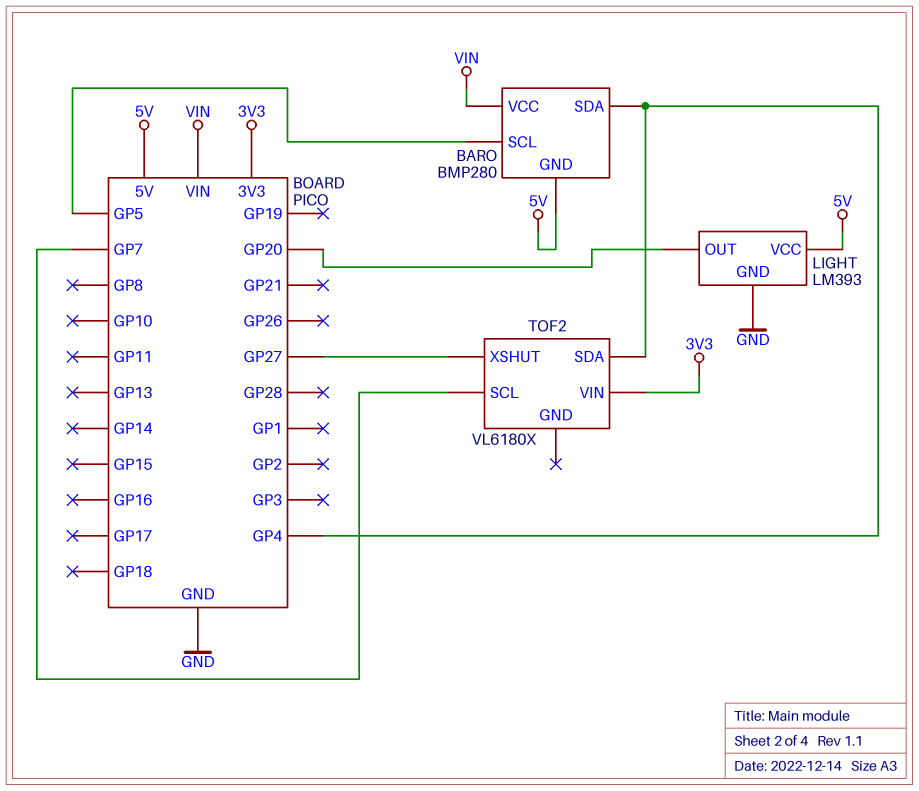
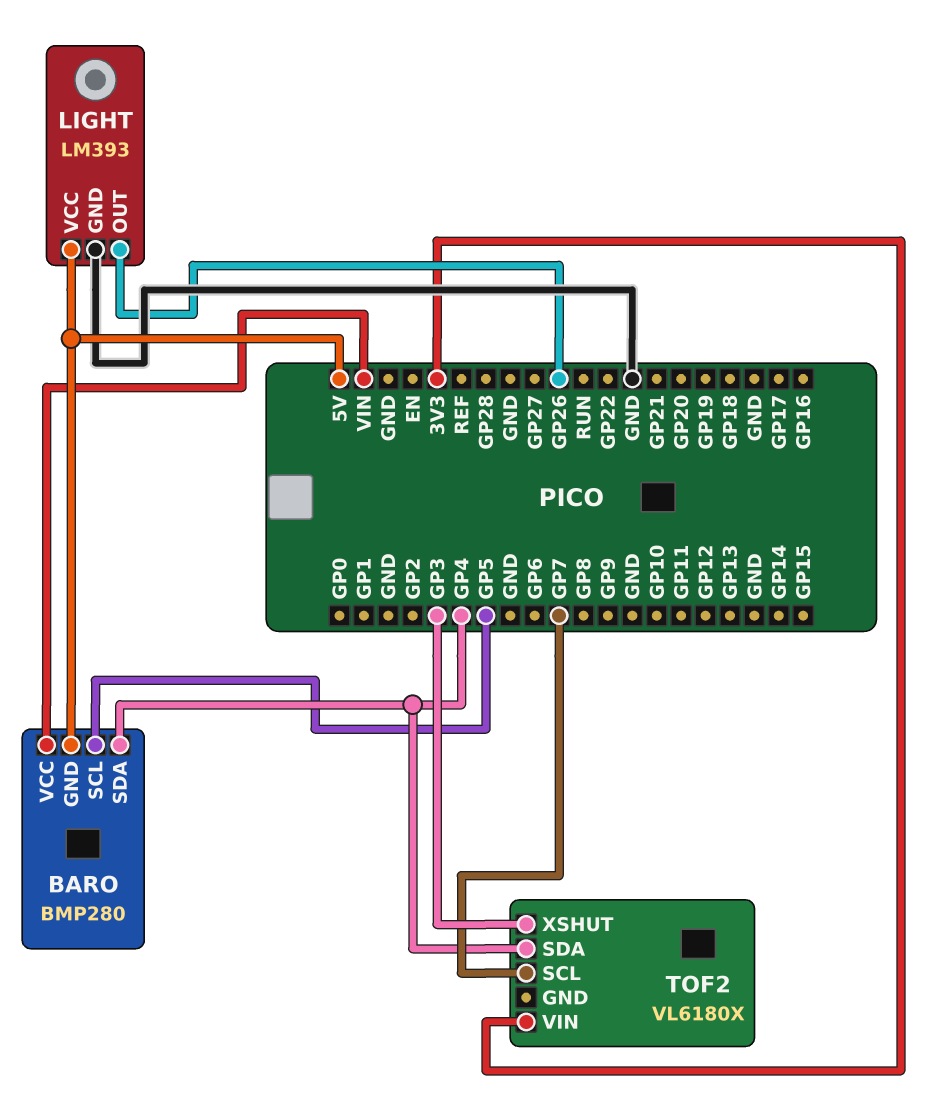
LIGHT pin OUT: GP20 -> GP26
TOF2 pin XSHUT: GP27 -> GP3

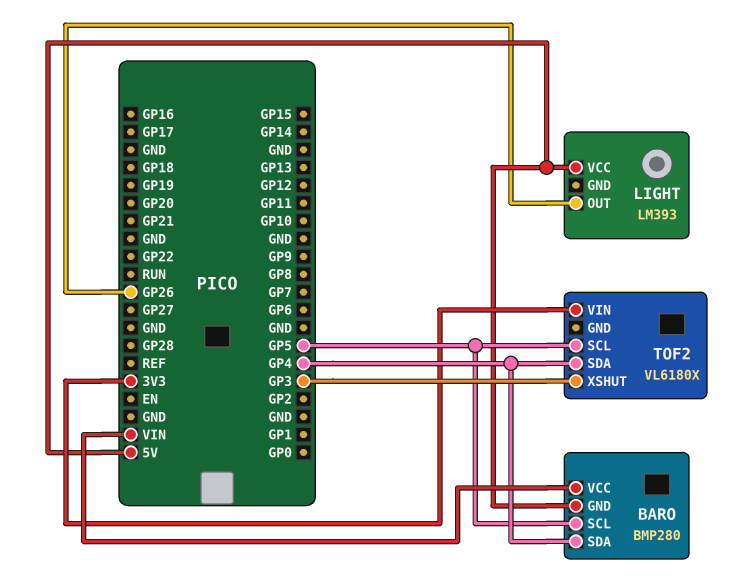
LIGHT pin GND: GND -> none
TOF2 pin SCL: GP7 -> GP5

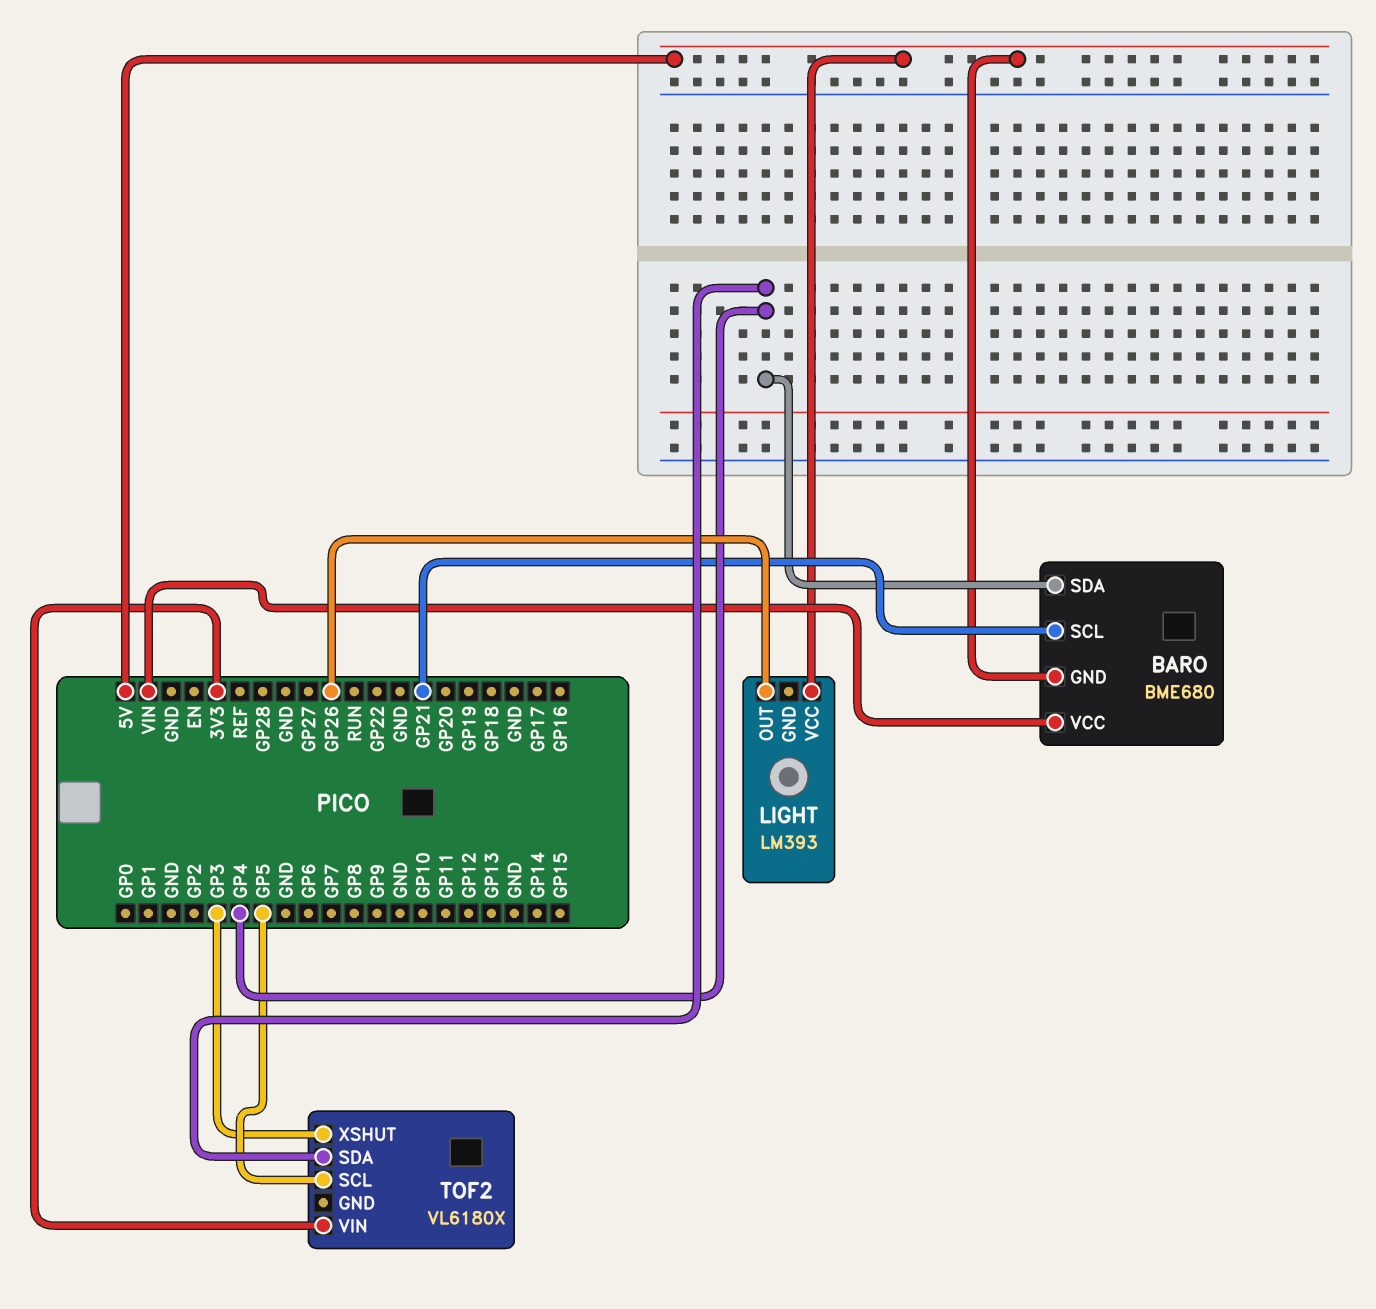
BARO: BMP280 -> BME680
BARO pin SCL: GP5 -> GP21

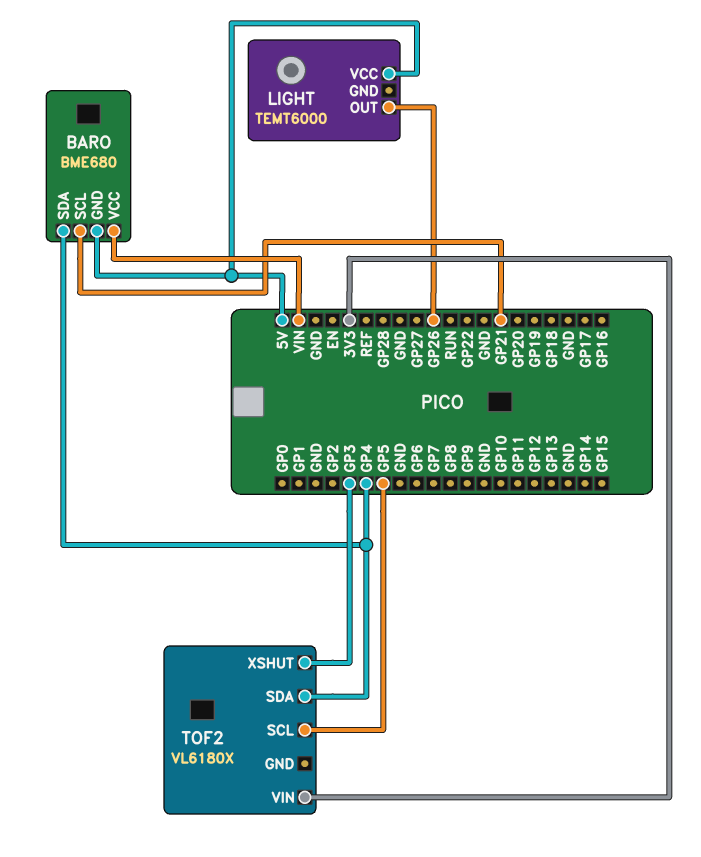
LIGHT: LM393 -> TEMT6000

